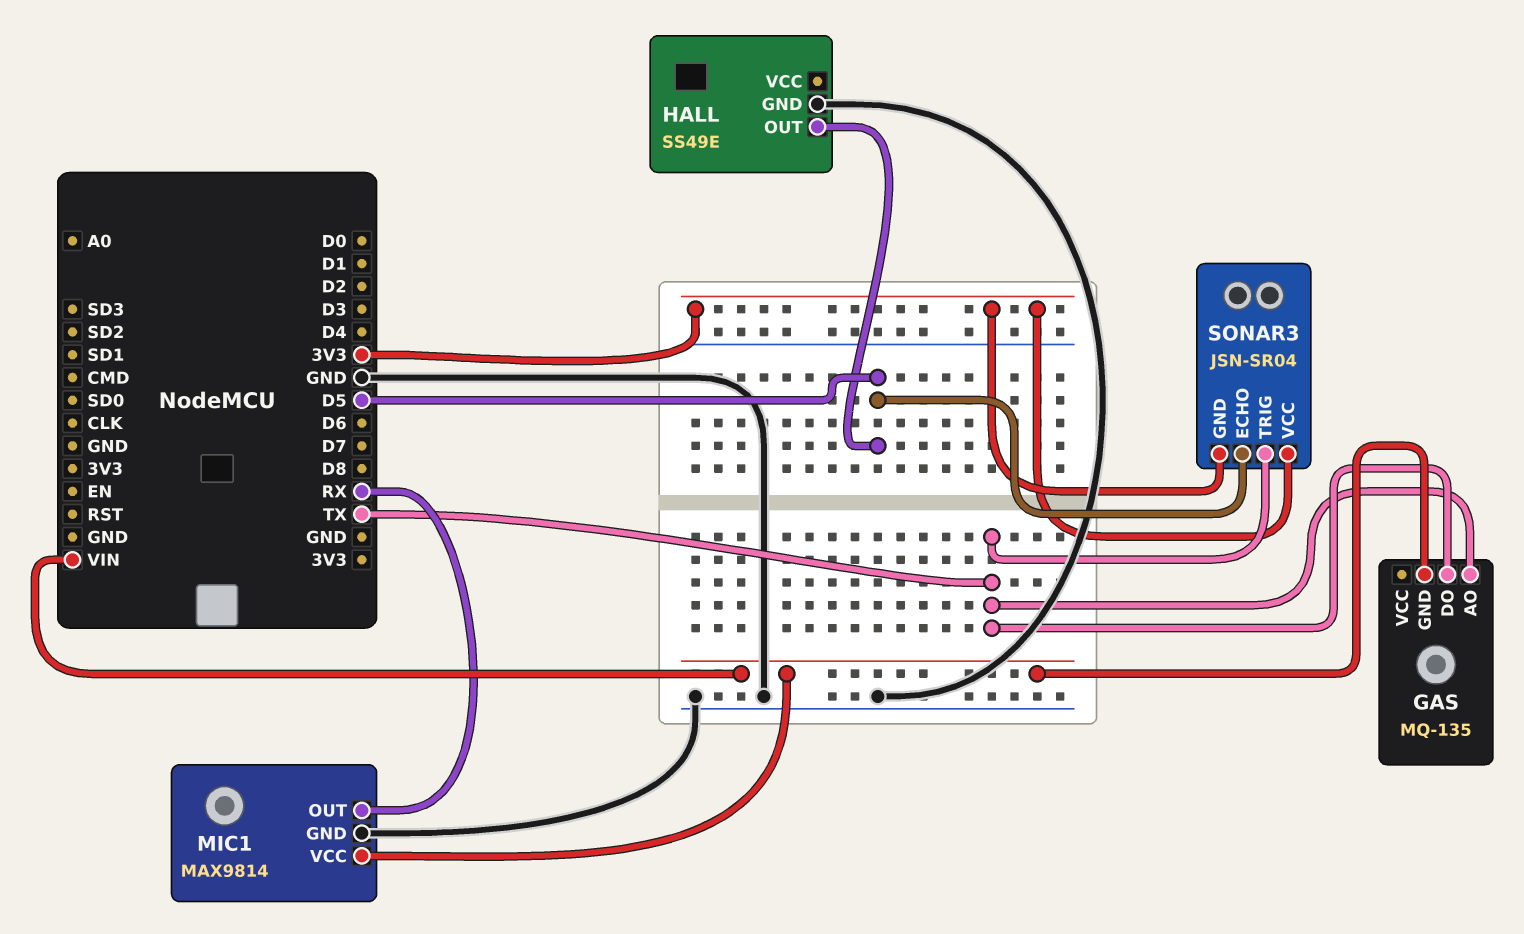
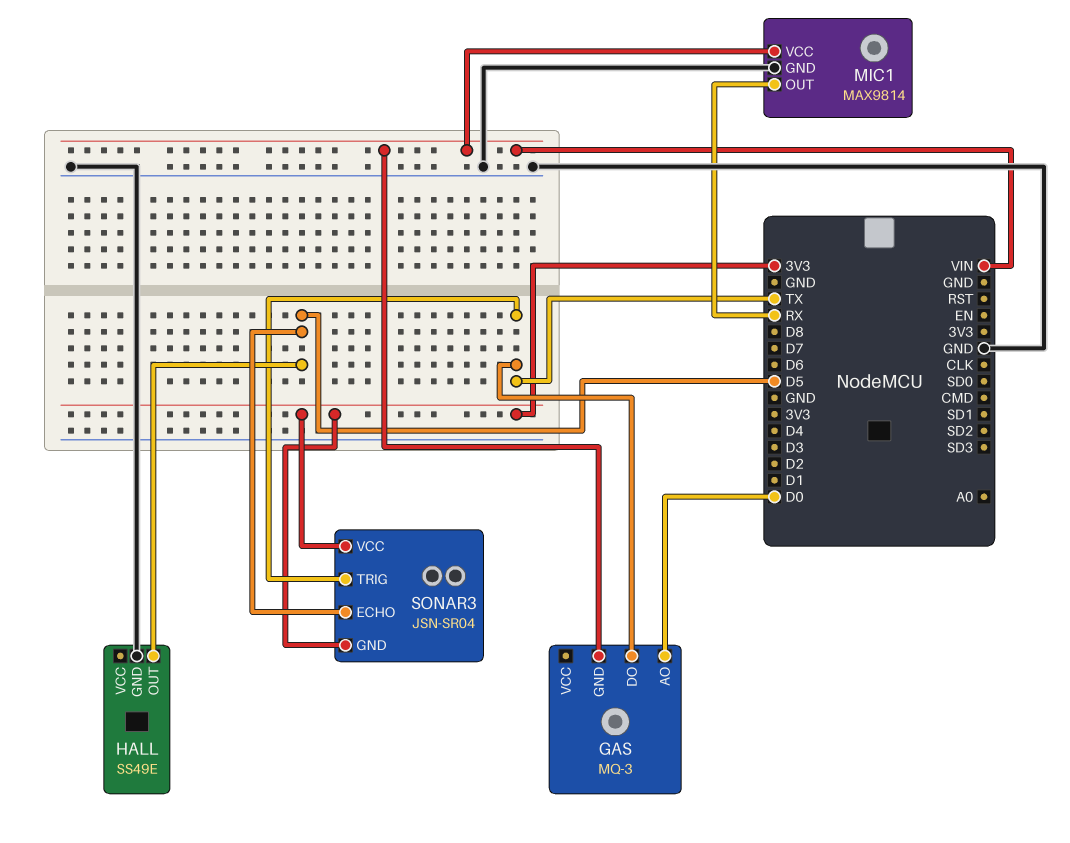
GAS: MQ-135 -> MQ-3
GAS pin AO: TX -> D0

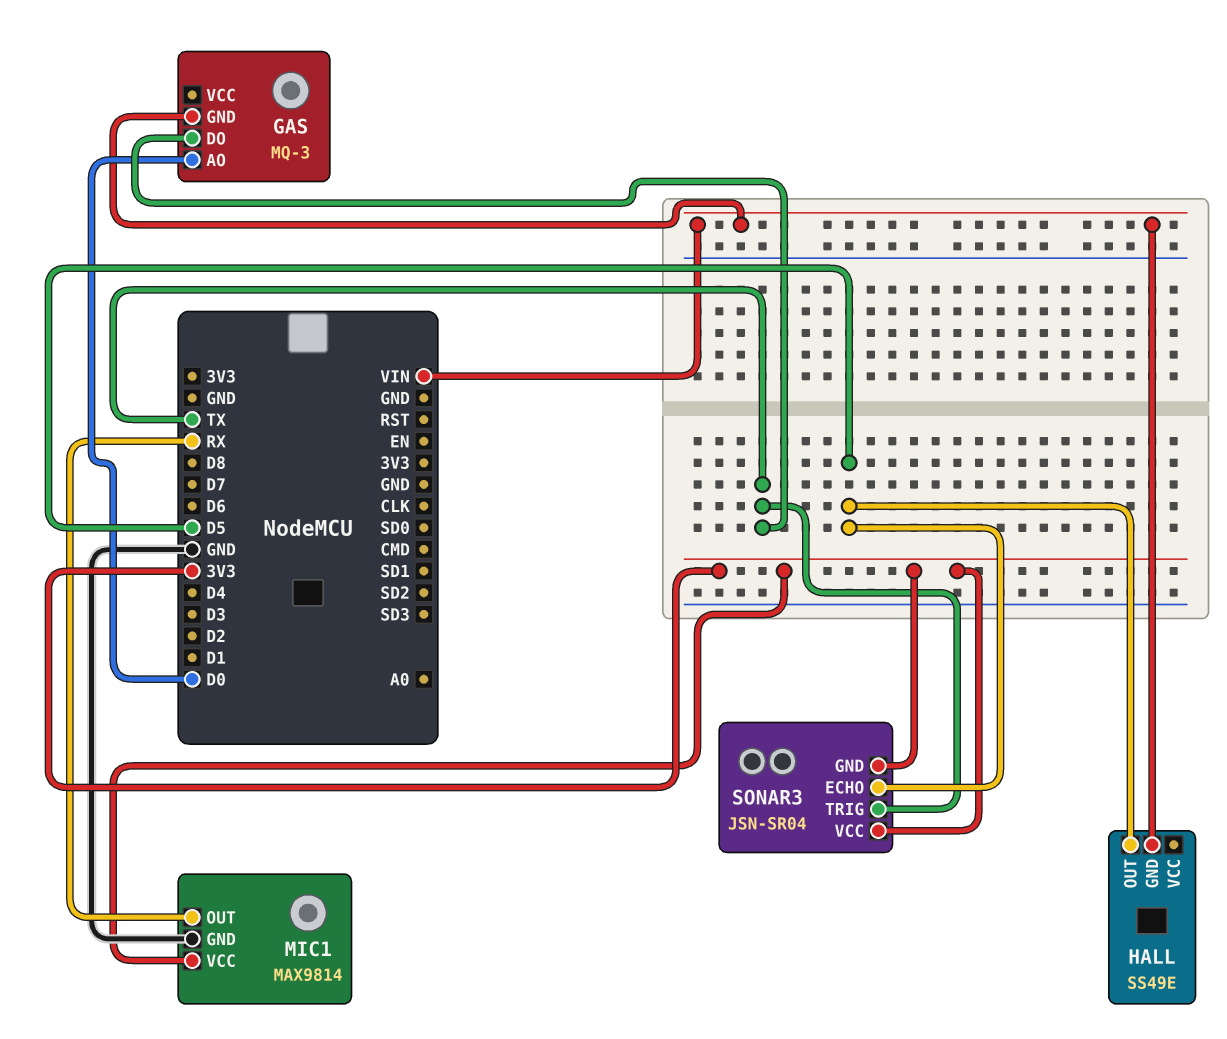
HALL pin GND: GND -> VIN
MIC1 pin VCC: VIN -> 3V3

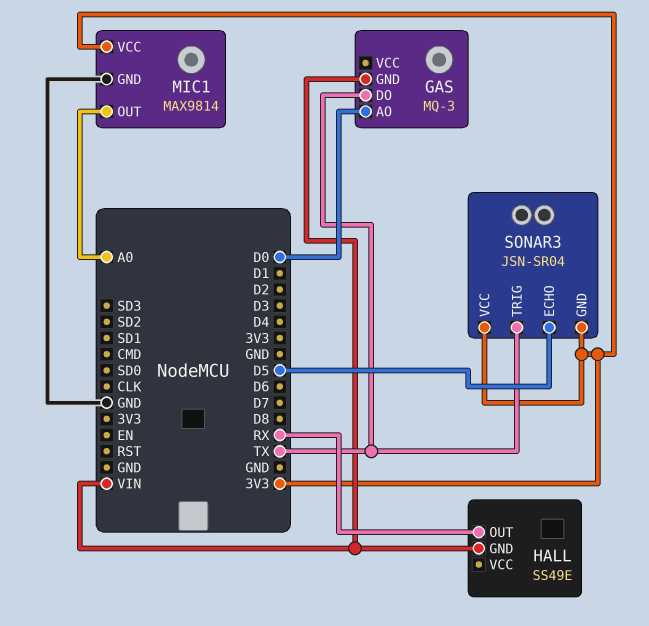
HALL pin OUT: D5 -> RX
MIC1 pin OUT: RX -> A0

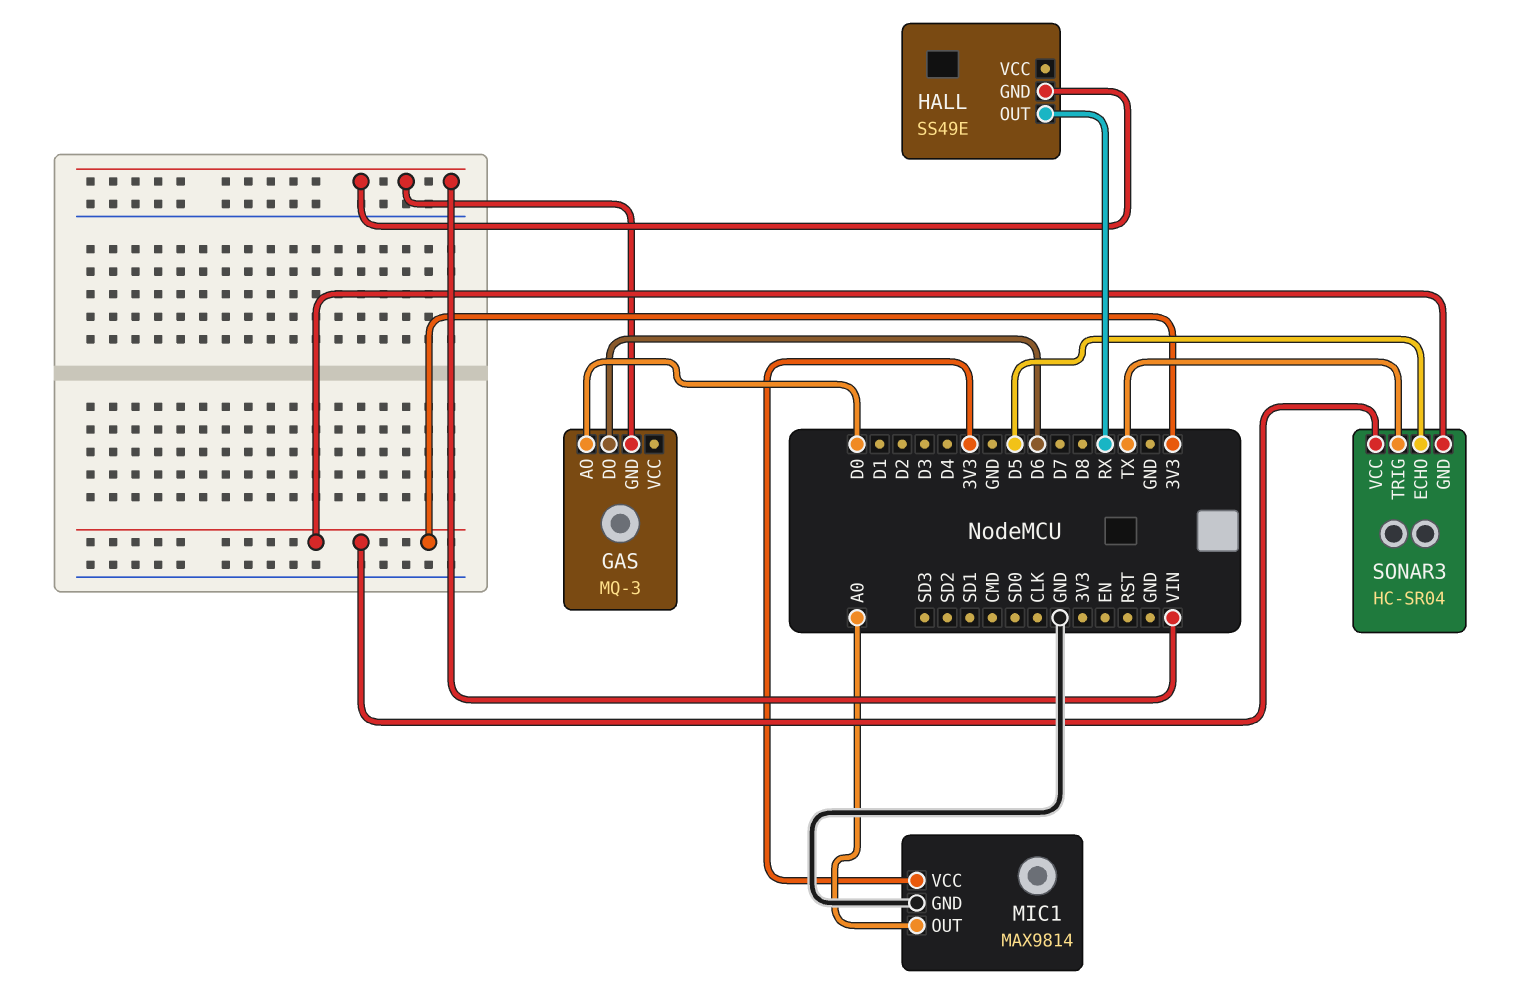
GAS pin DO: TX -> D6
SONAR3: JSN-SR04 -> HC-SR04

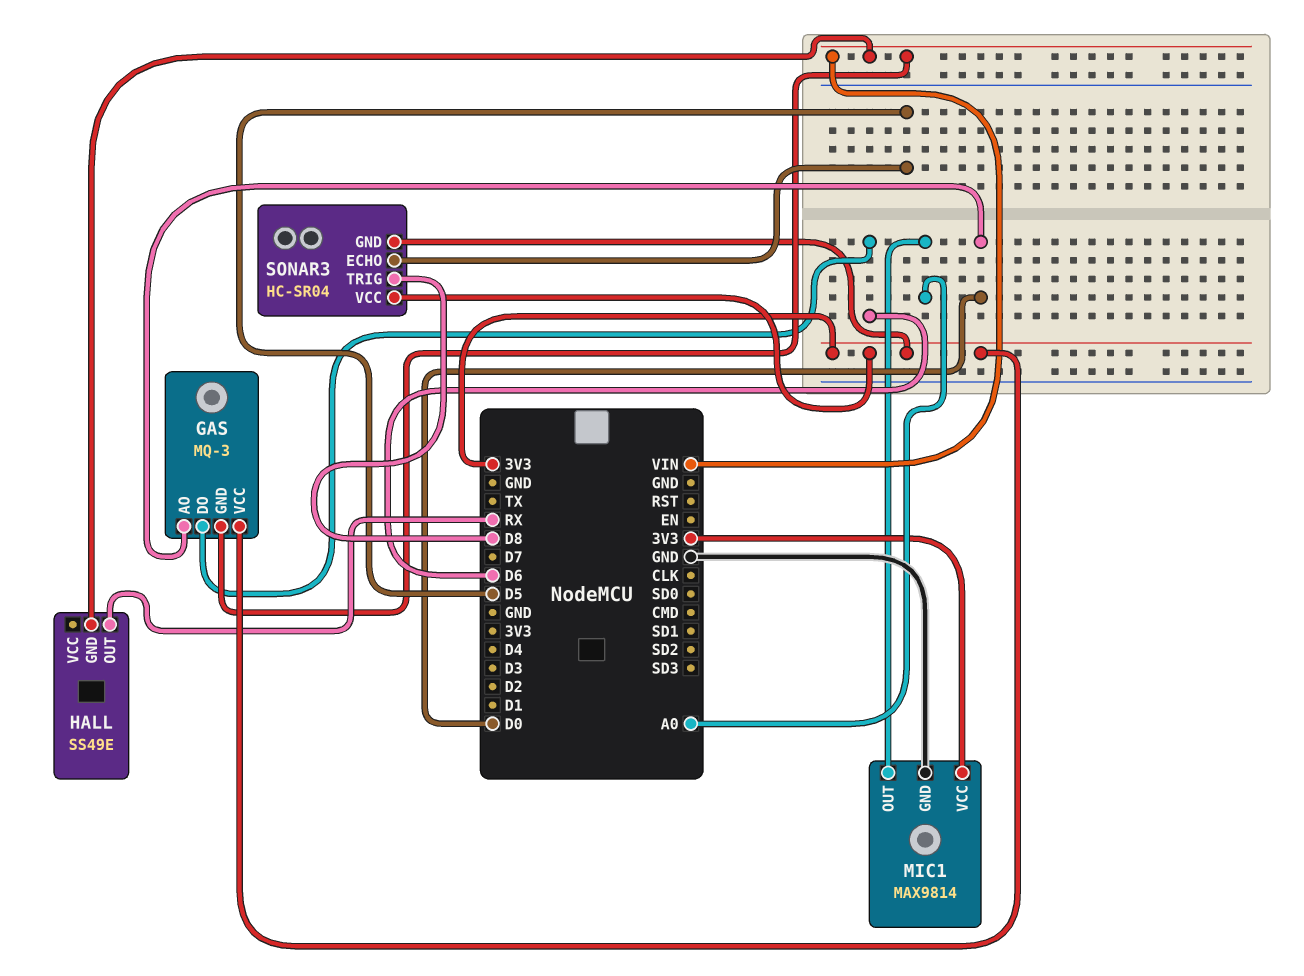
GAS pin VCC: none -> 3V3
SONAR3 pin TRIG: TX -> D8

